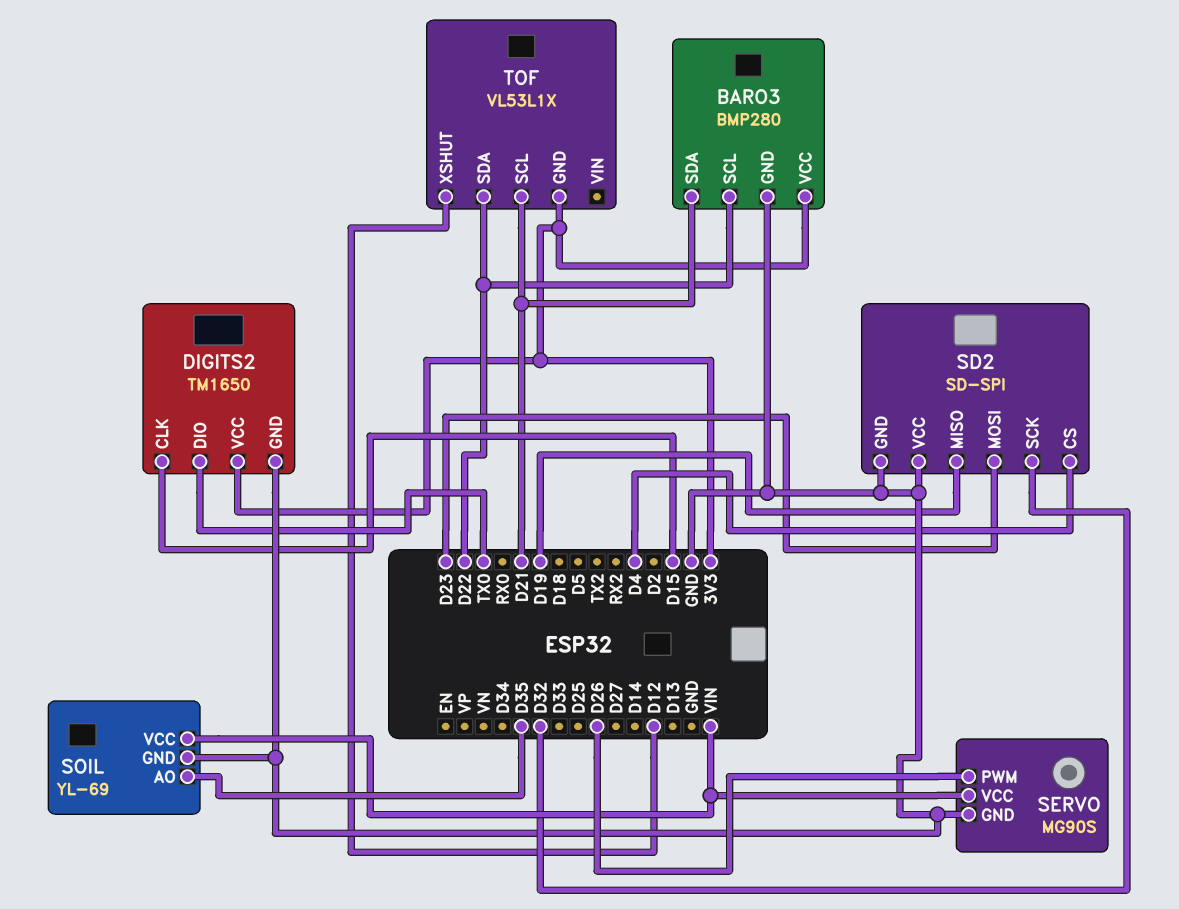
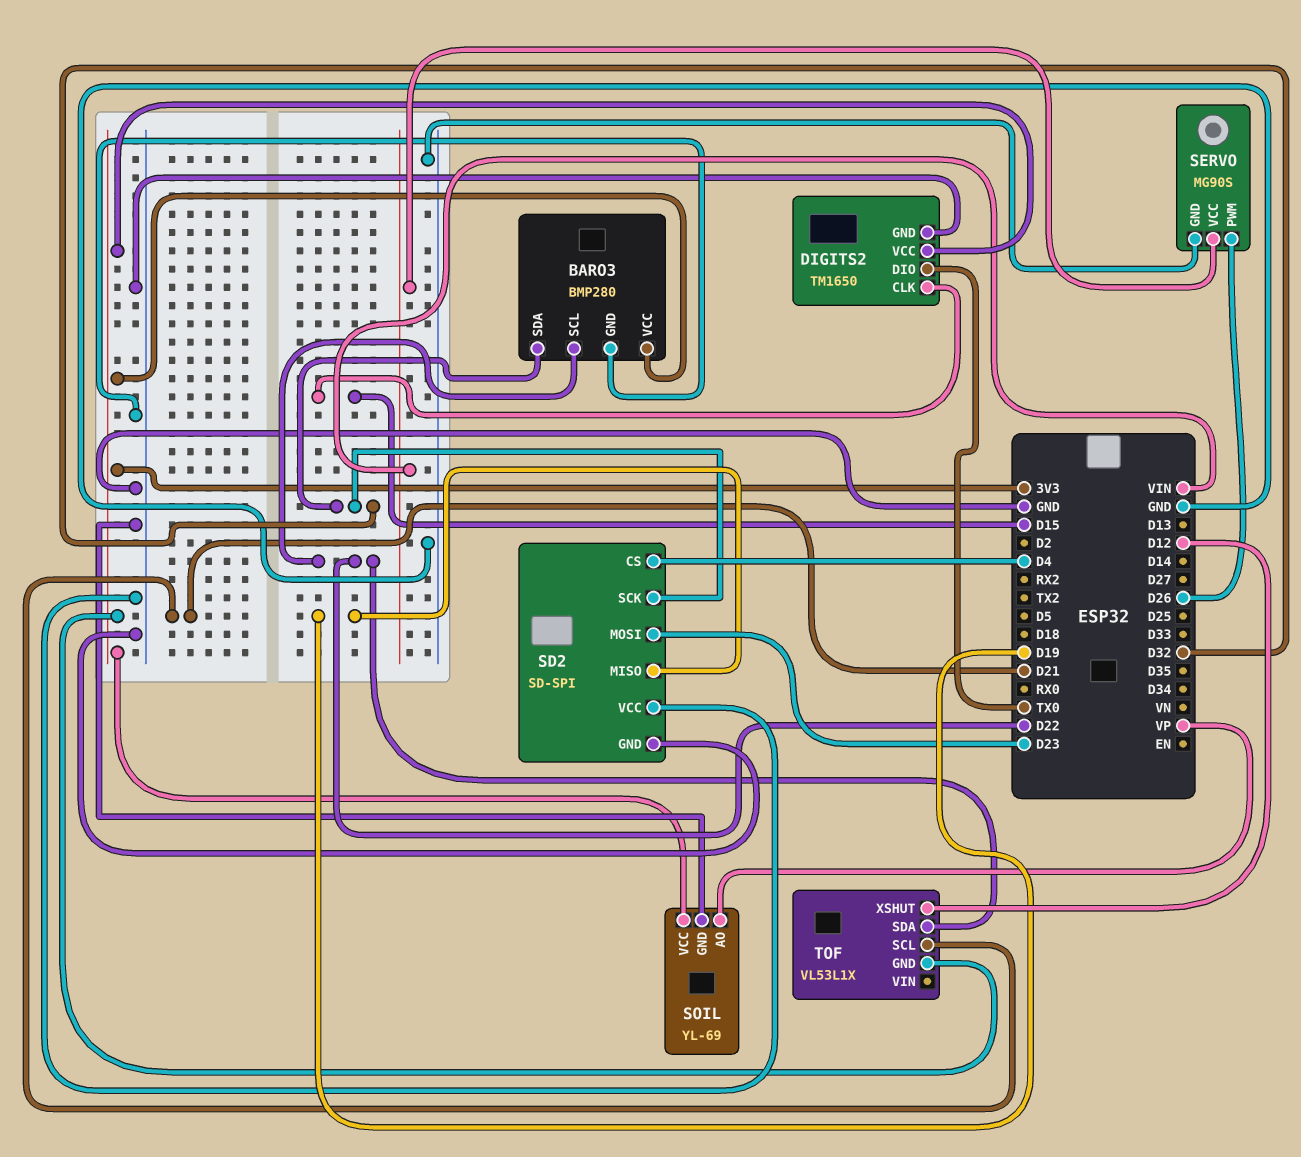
BARO3 pin SDA: D21 -> D32
SOIL pin AO: D35 -> VP
SOIL pin VCC: VIN -> 3V3

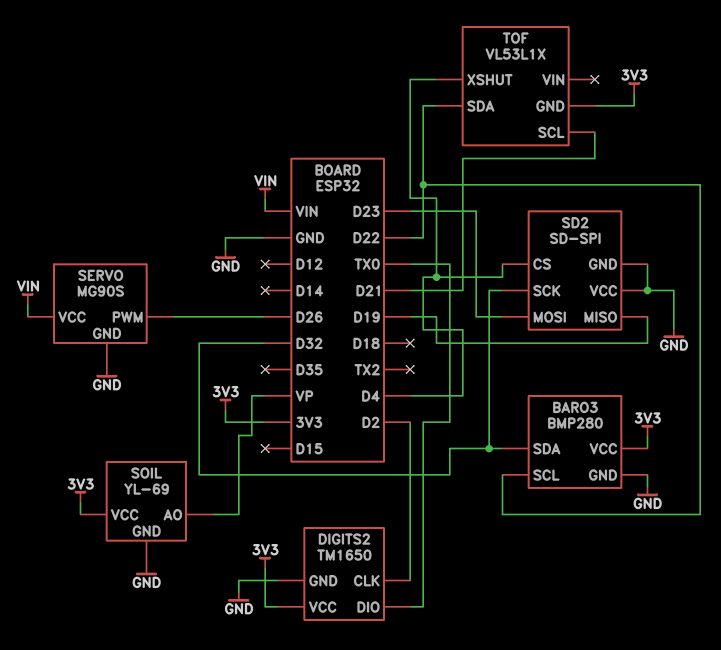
DIGITS2 pin CLK: D15 -> D2
TOF pin XSHUT: D12 -> D4

